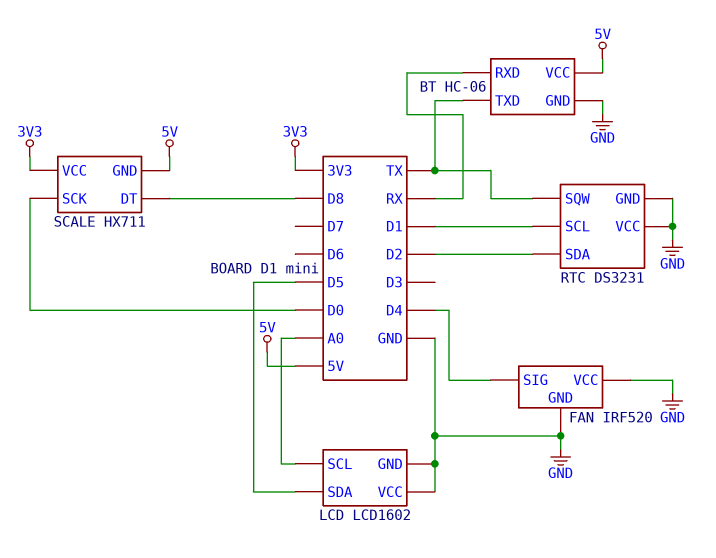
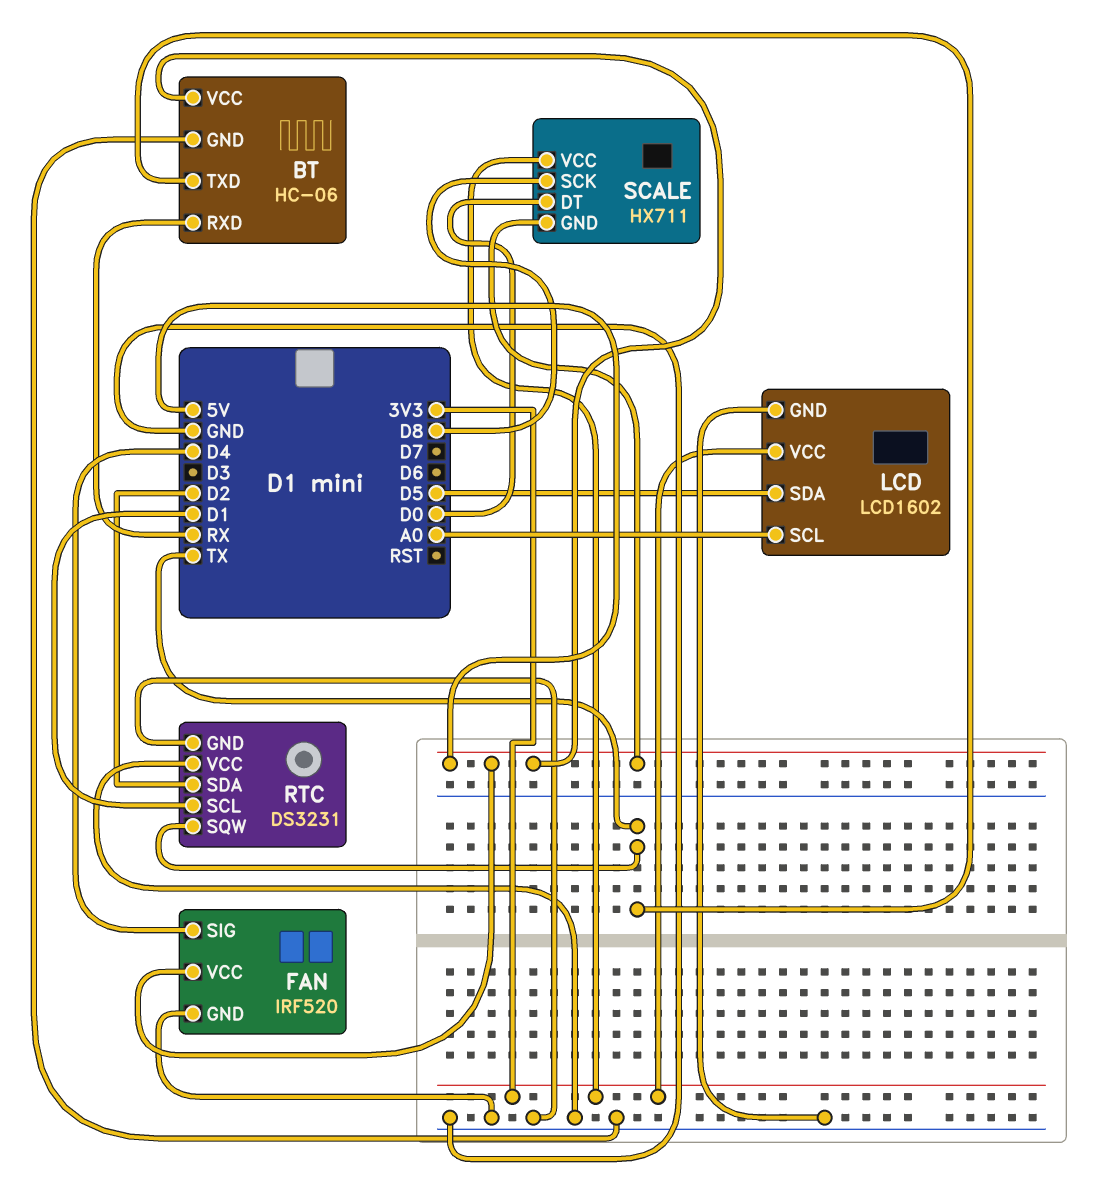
FAN pin VCC: GND -> 5V
LCD pin VCC: GND -> 3V3
SCALE pin DT: D8 -> D0
SCALE pin SCK: D0 -> D8

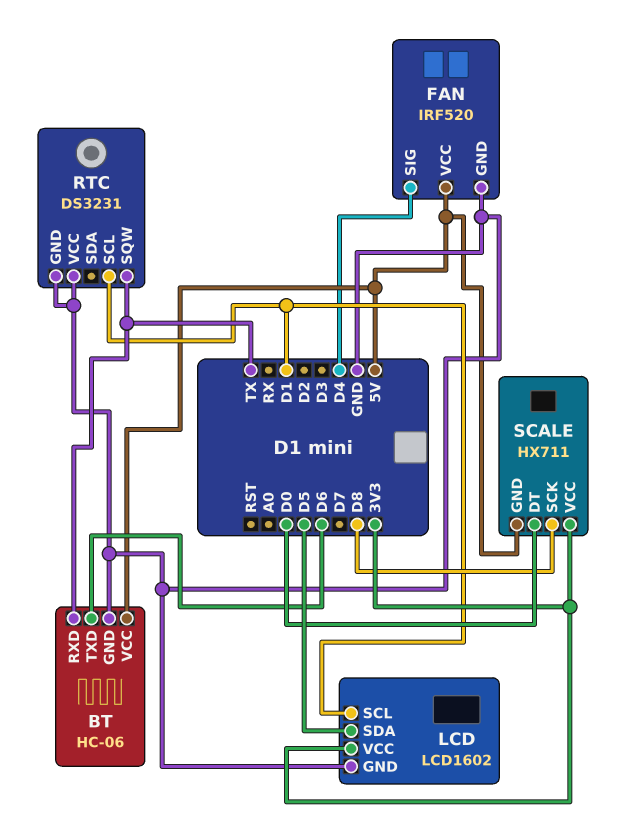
BT pin RXD: RX -> TX
BT pin TXD: TX -> D6
LCD pin SCL: A0 -> D1
RTC pin SDA: D2 -> none

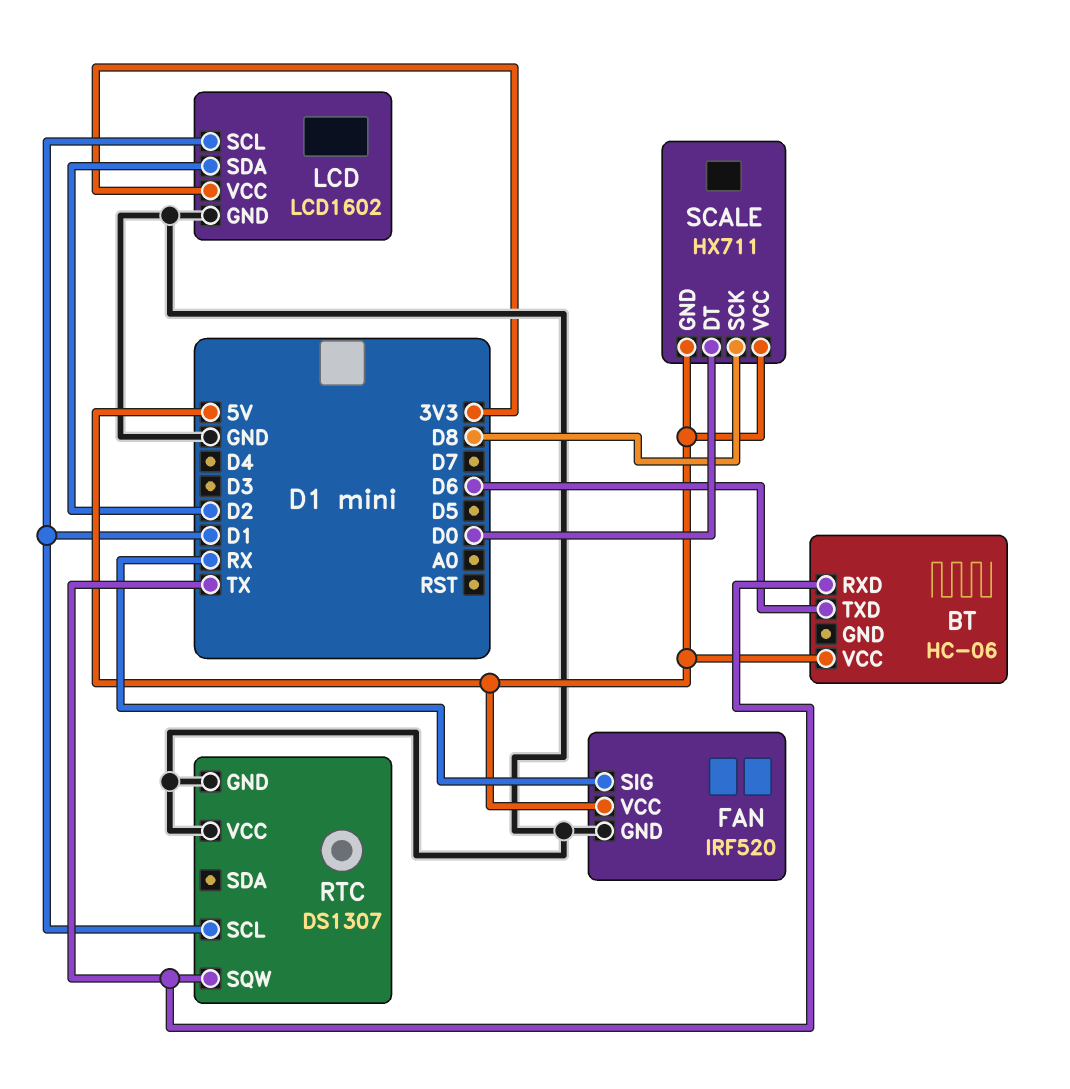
BT pin GND: GND -> none
FAN pin SIG: D4 -> RX
LCD pin SDA: D5 -> D2
RTC: DS3231 -> DS1307
SCALE pin VCC: 3V3 -> 5V

